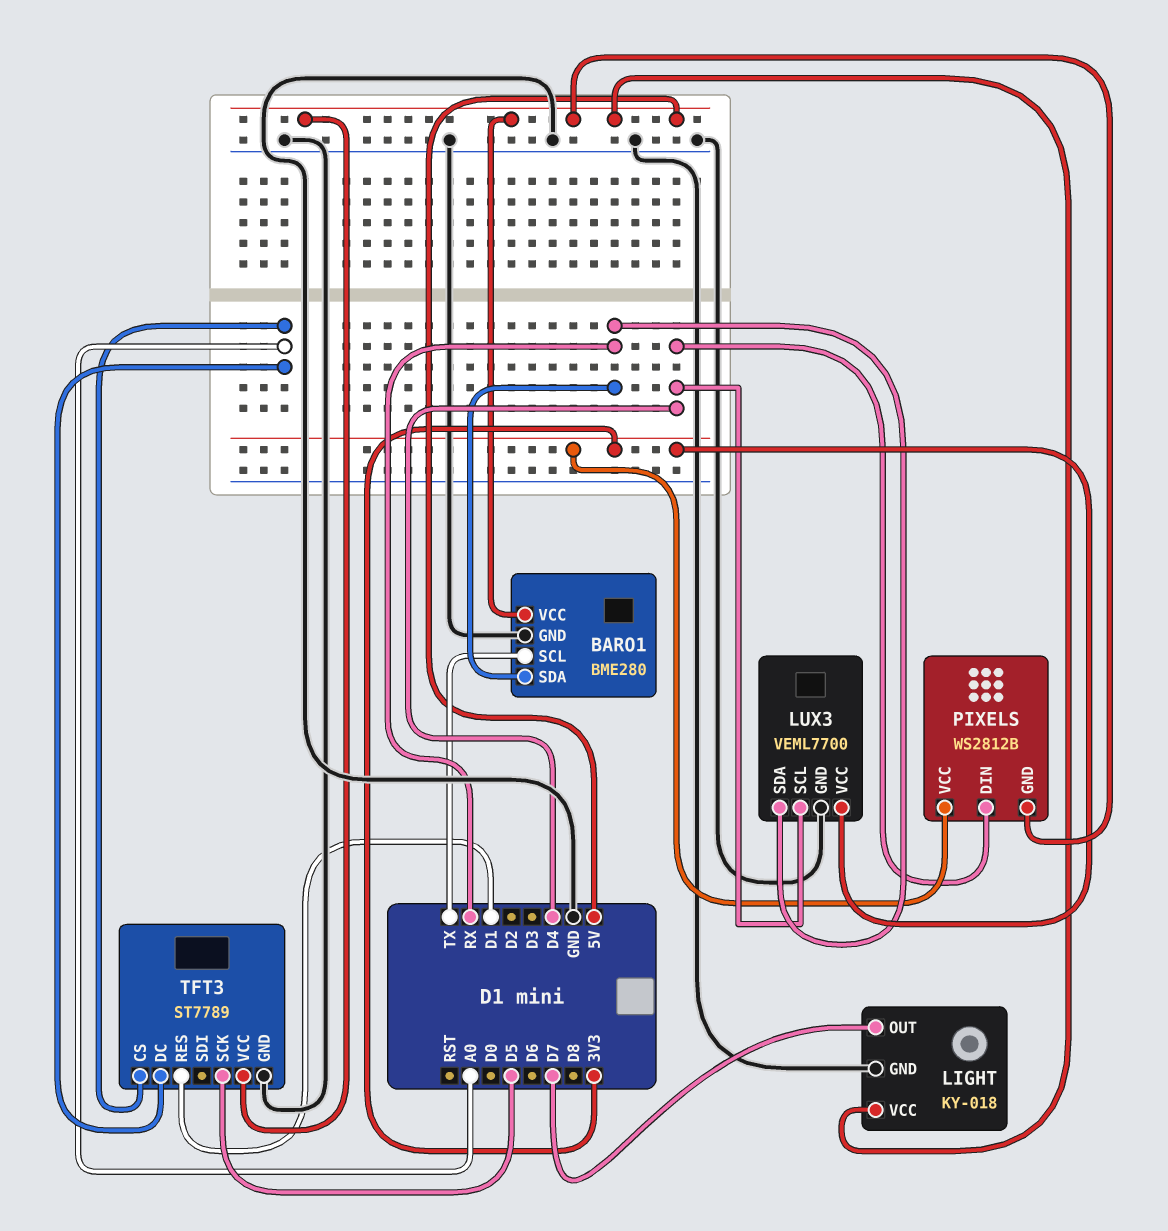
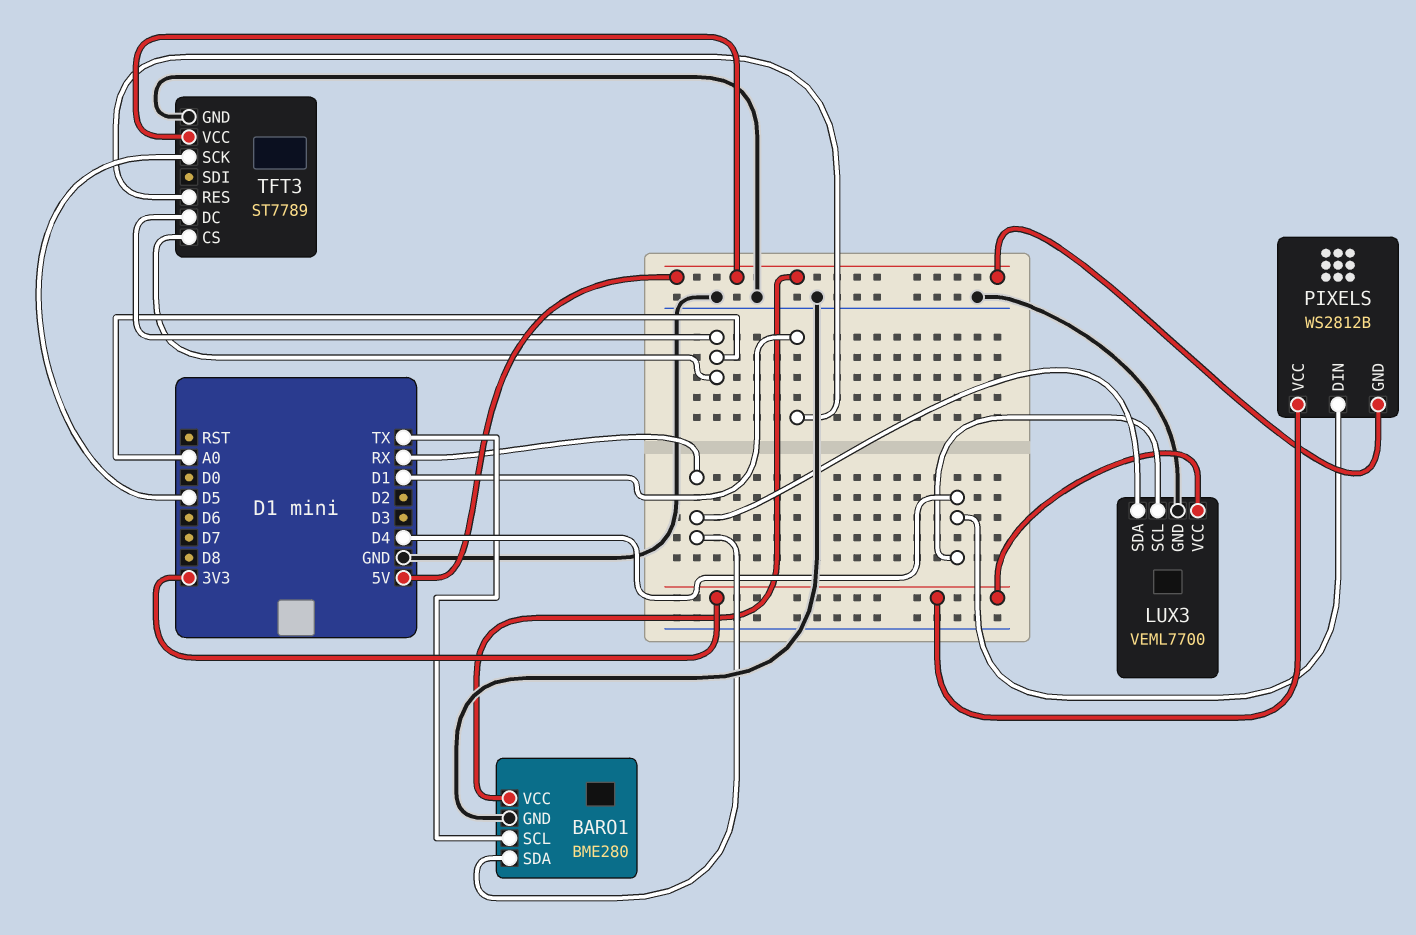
LIGHT: KY-018 -> none
LIGHT pin GND: GND -> none
LIGHT pin OUT: D7 -> none
LIGHT pin VCC: 5V -> none

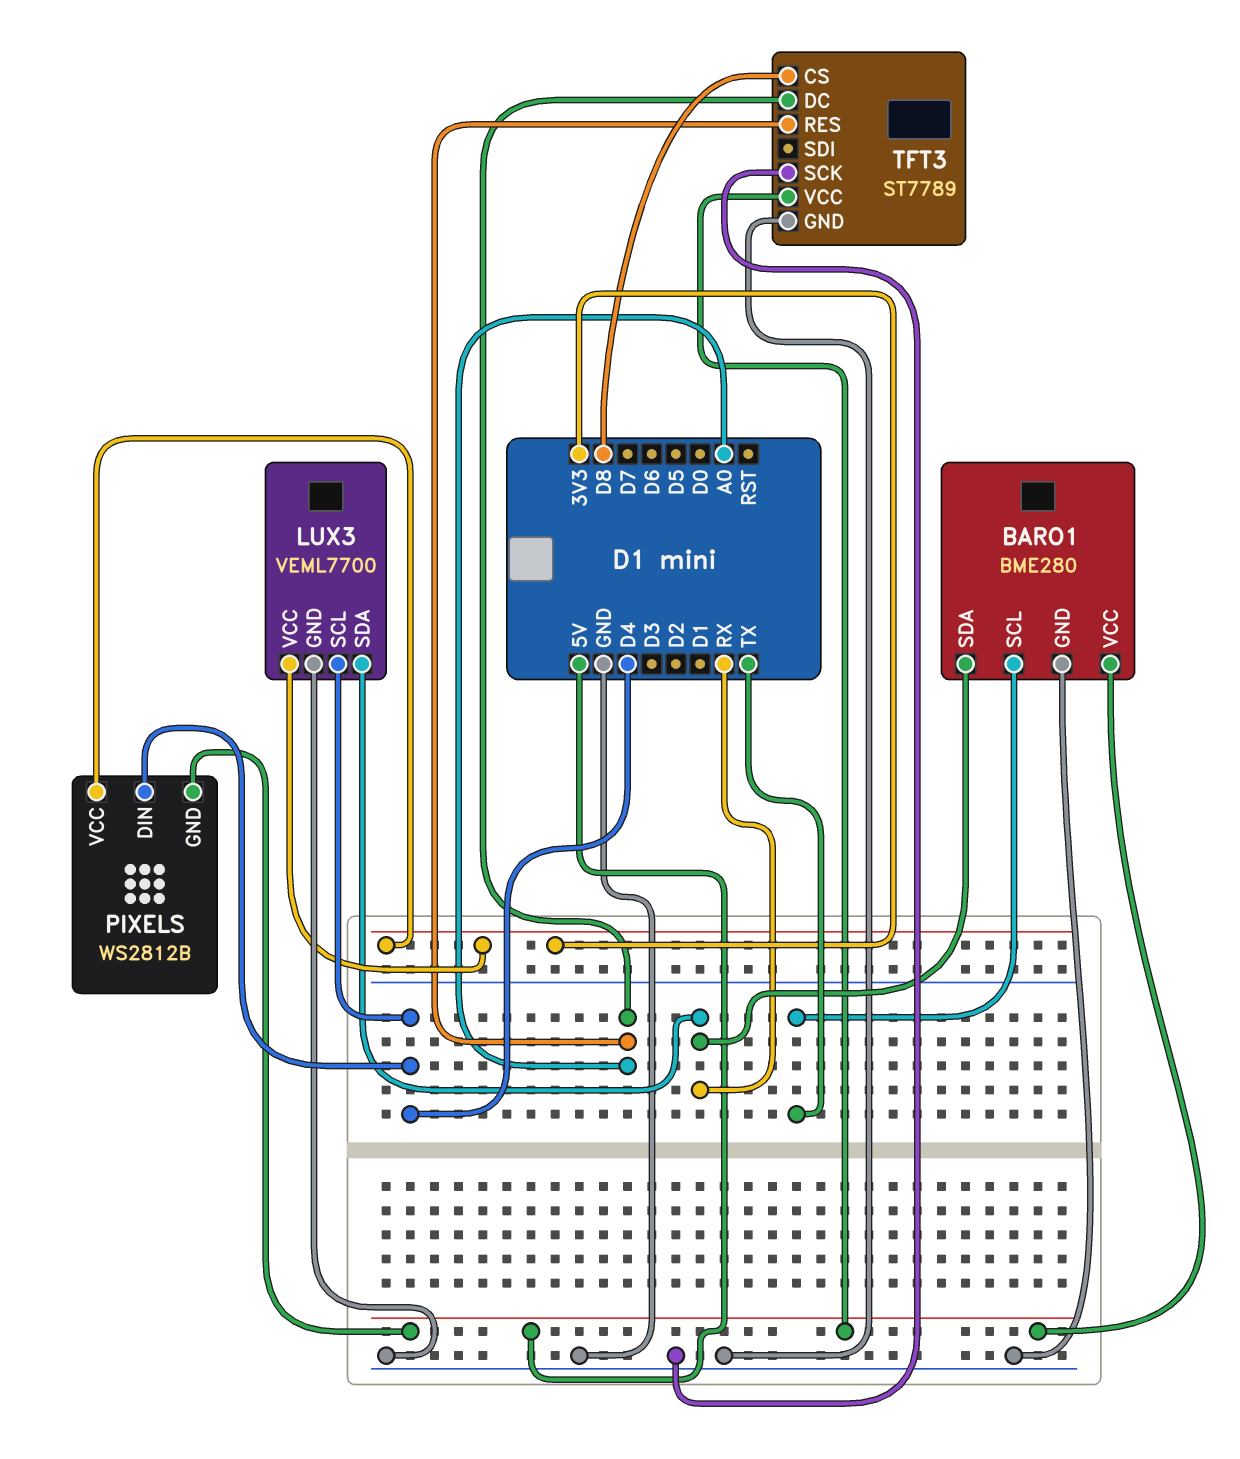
TFT3 pin CS: A0 -> D8
TFT3 pin RES: D1 -> A0
TFT3 pin SCK: D5 -> GND

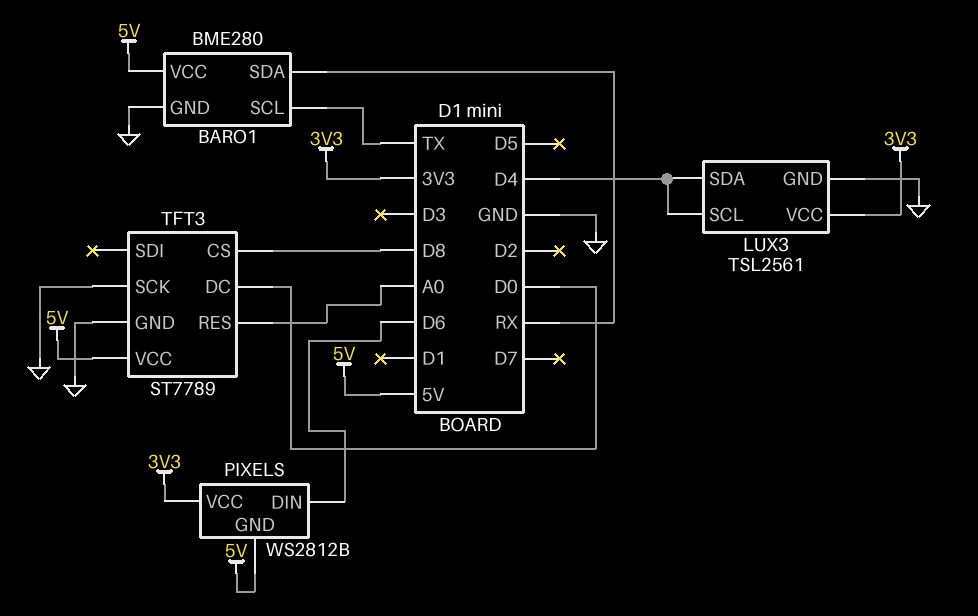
LUX3: VEML7700 -> TSL2561
LUX3 pin SDA: RX -> D4
PIXELS pin DIN: D4 -> D6
TFT3 pin DC: A0 -> D0

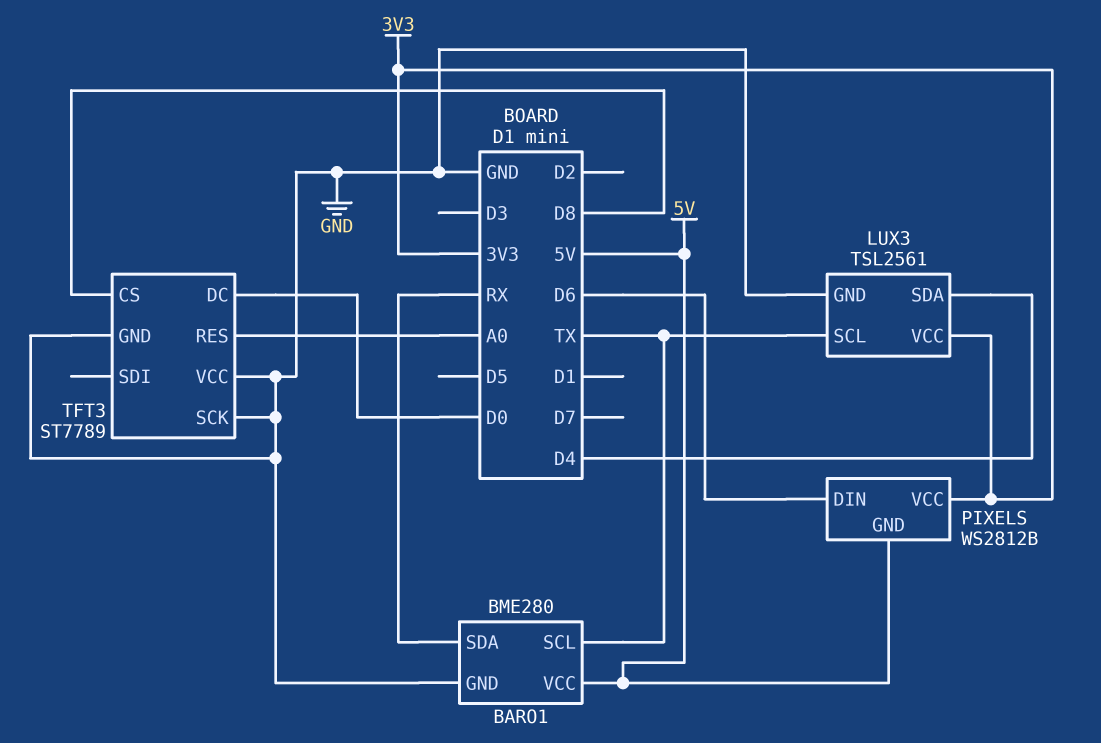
LUX3 pin SCL: D4 -> TX
TFT3 pin VCC: 5V -> GND

